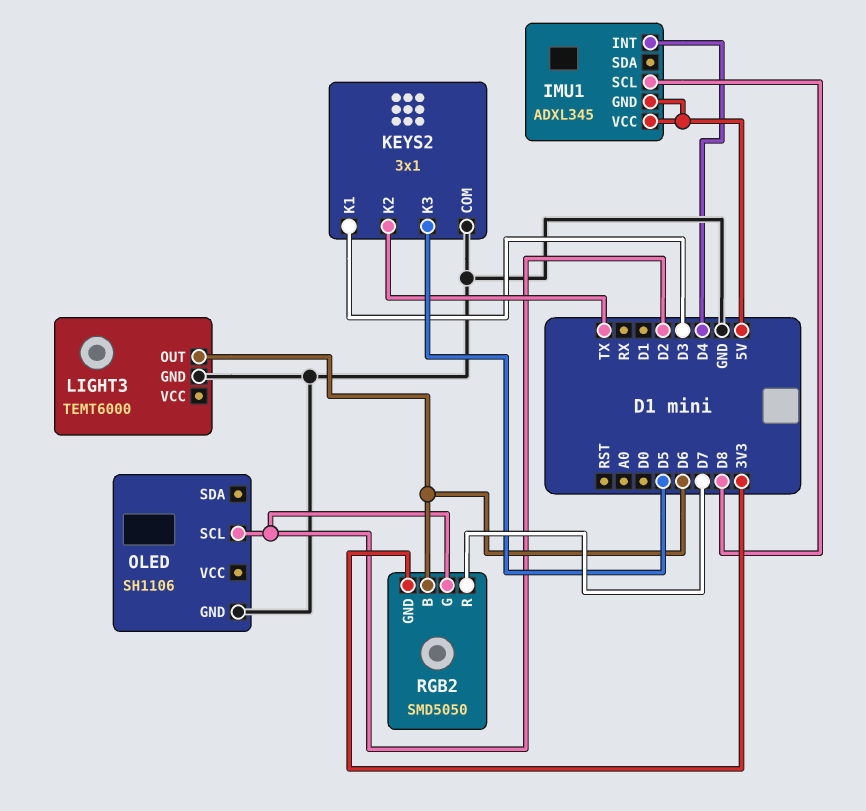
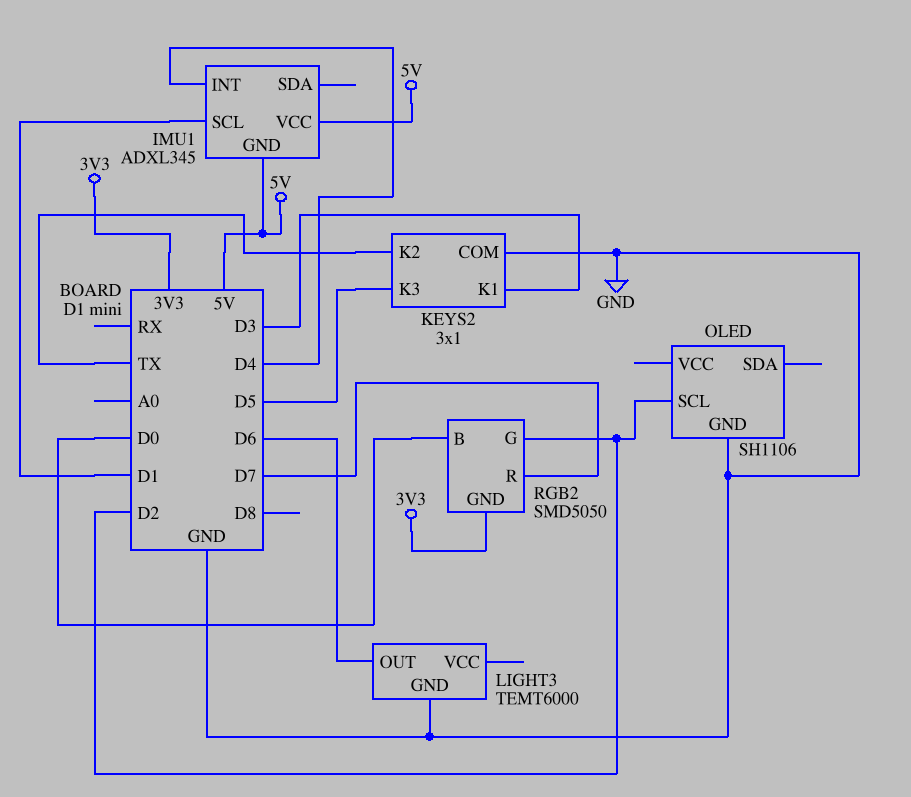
IMU1 pin SCL: D8 -> D1
RGB2 pin B: D6 -> D0

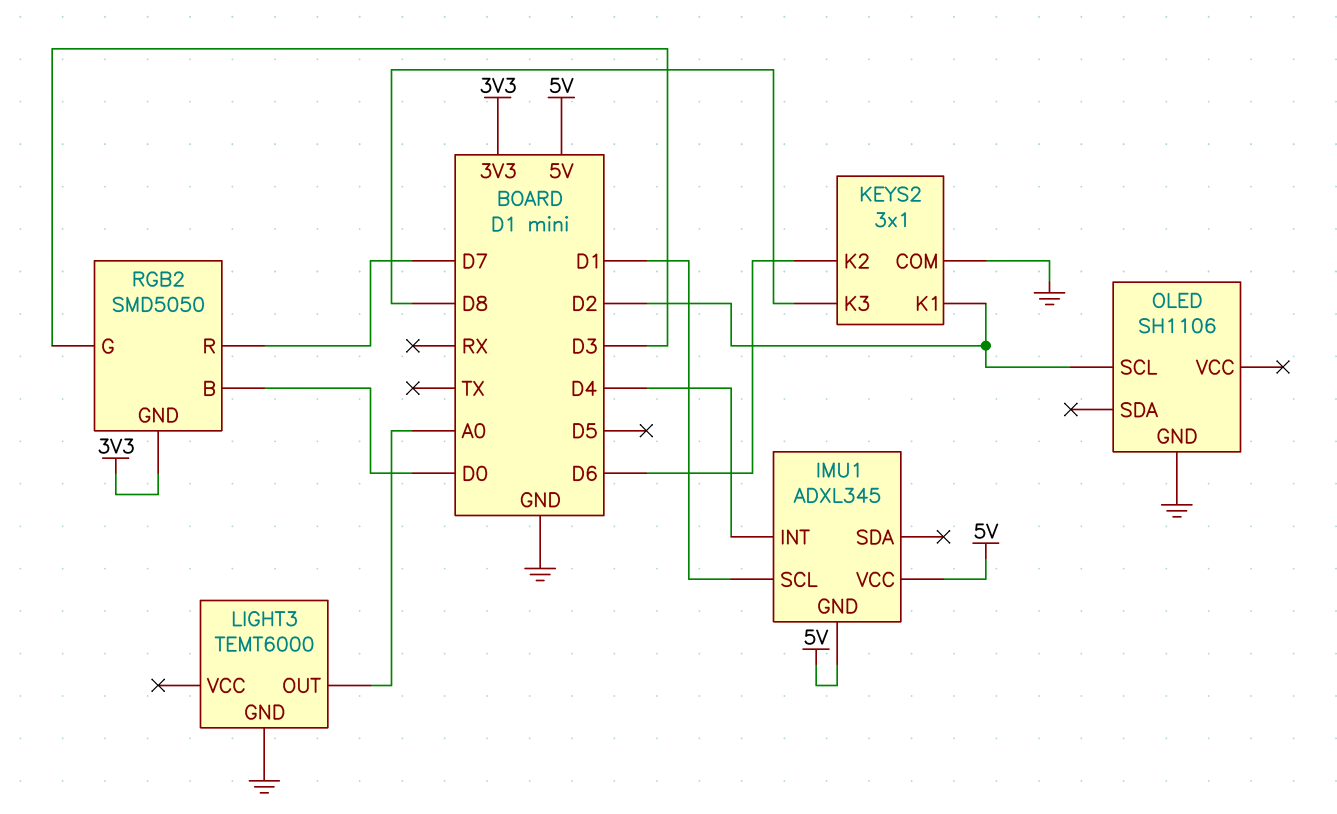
KEYS2 pin K1: D3 -> D2
KEYS2 pin K2: TX -> D6
KEYS2 pin K3: D5 -> D8
LIGHT3 pin OUT: D6 -> A0
RGB2 pin G: D2 -> D3

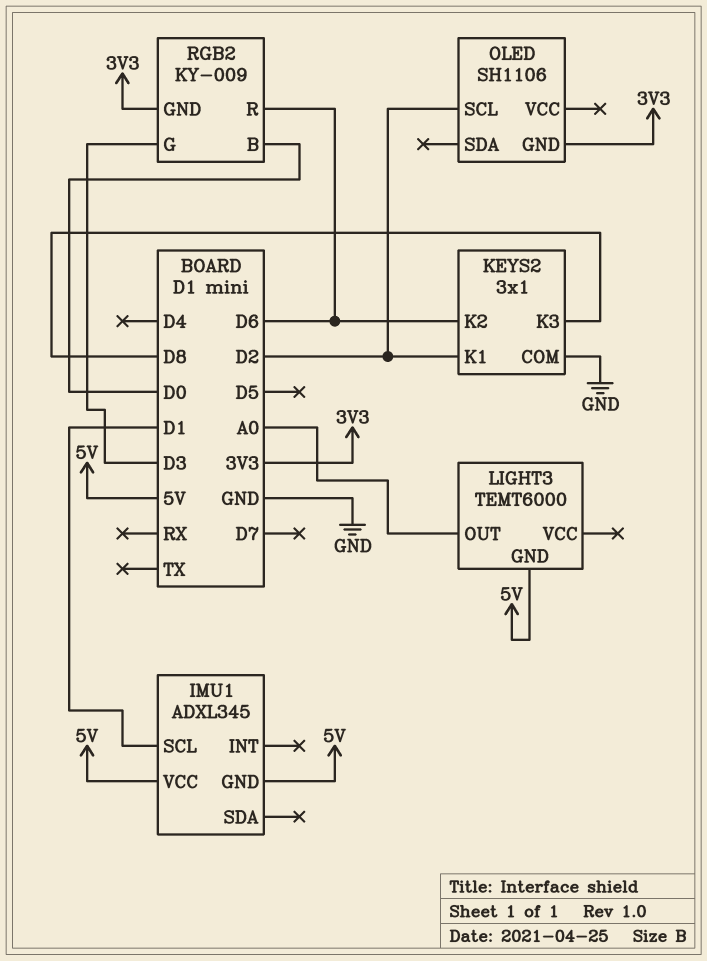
IMU1 pin INT: D4 -> none
LIGHT3 pin GND: GND -> 5V
OLED pin GND: GND -> 3V3
RGB2: SMD5050 -> KY-009
RGB2 pin R: D7 -> D6

